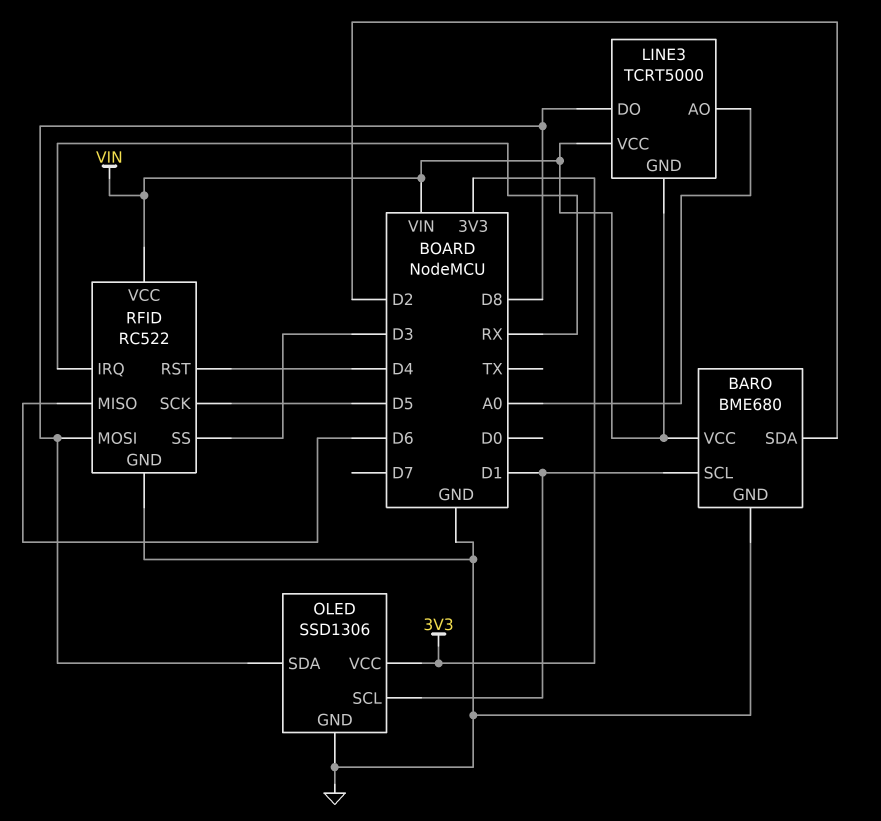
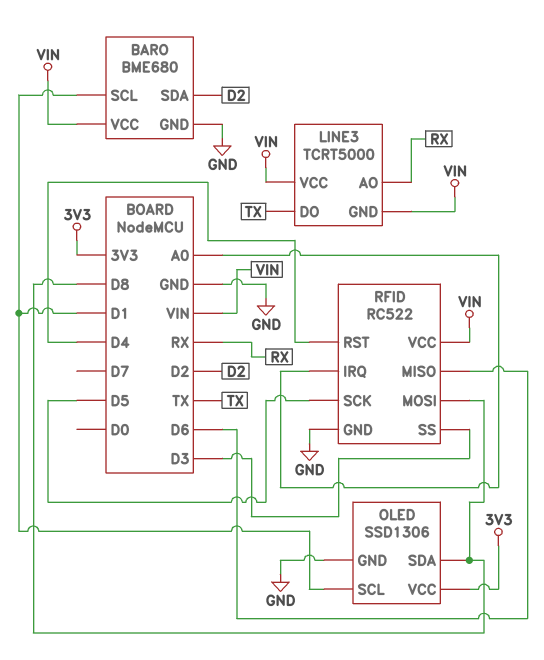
LINE3 pin AO: A0 -> RX
LINE3 pin DO: D8 -> TX
RFID pin IRQ: RX -> A0

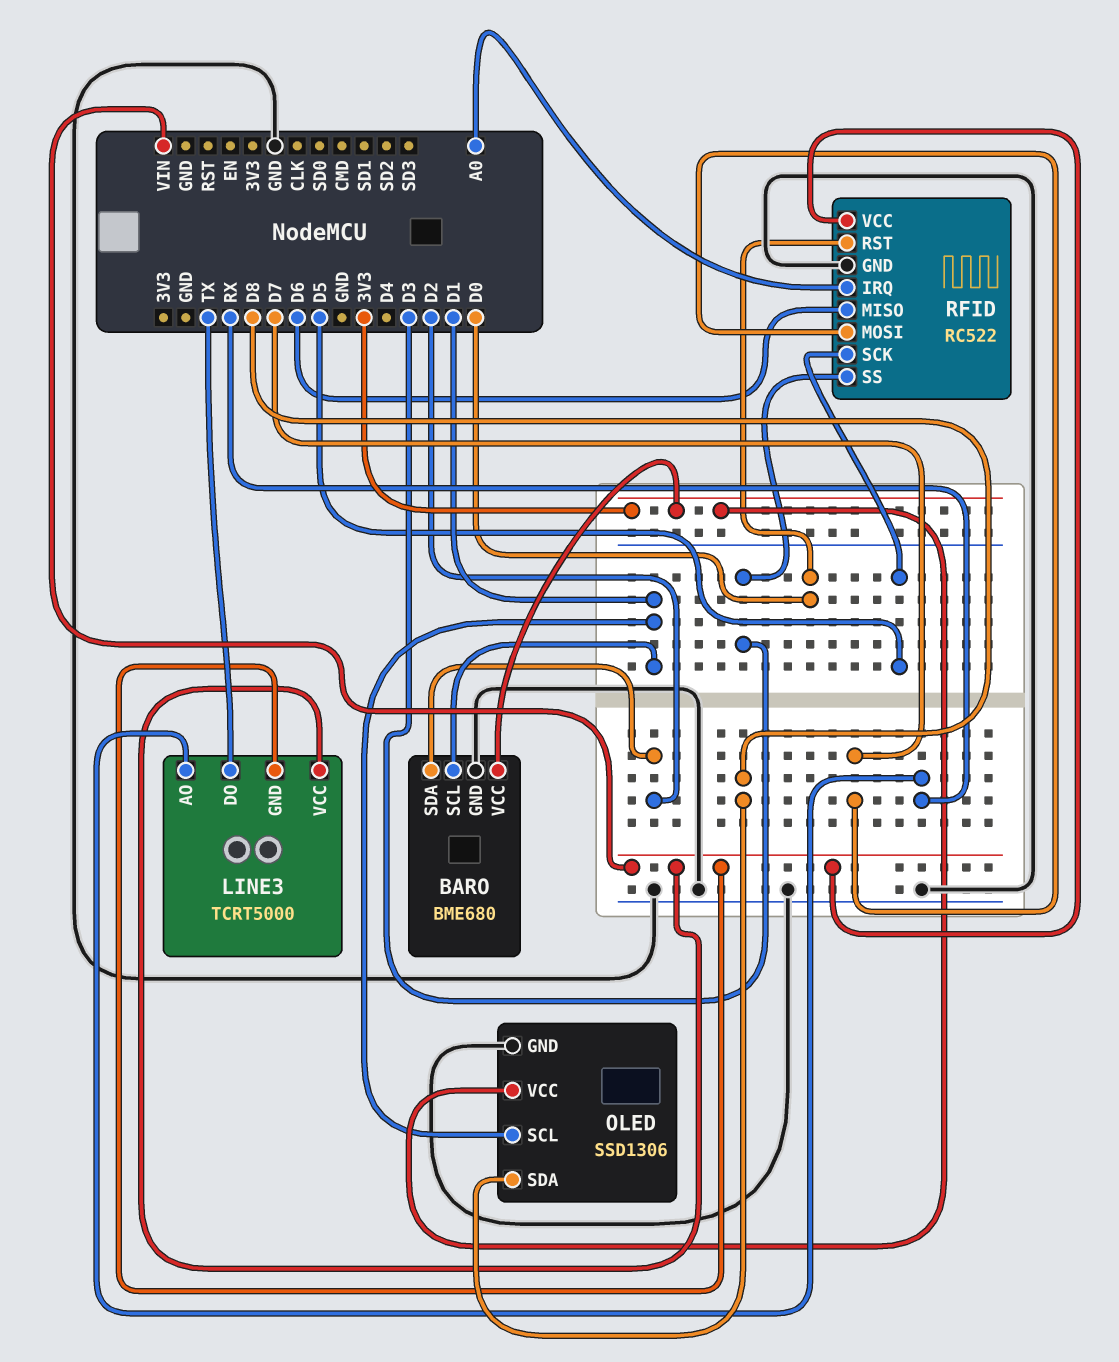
BARO pin VCC: VIN -> 3V3
RFID pin MOSI: D8 -> D7
RFID pin RST: D4 -> D0

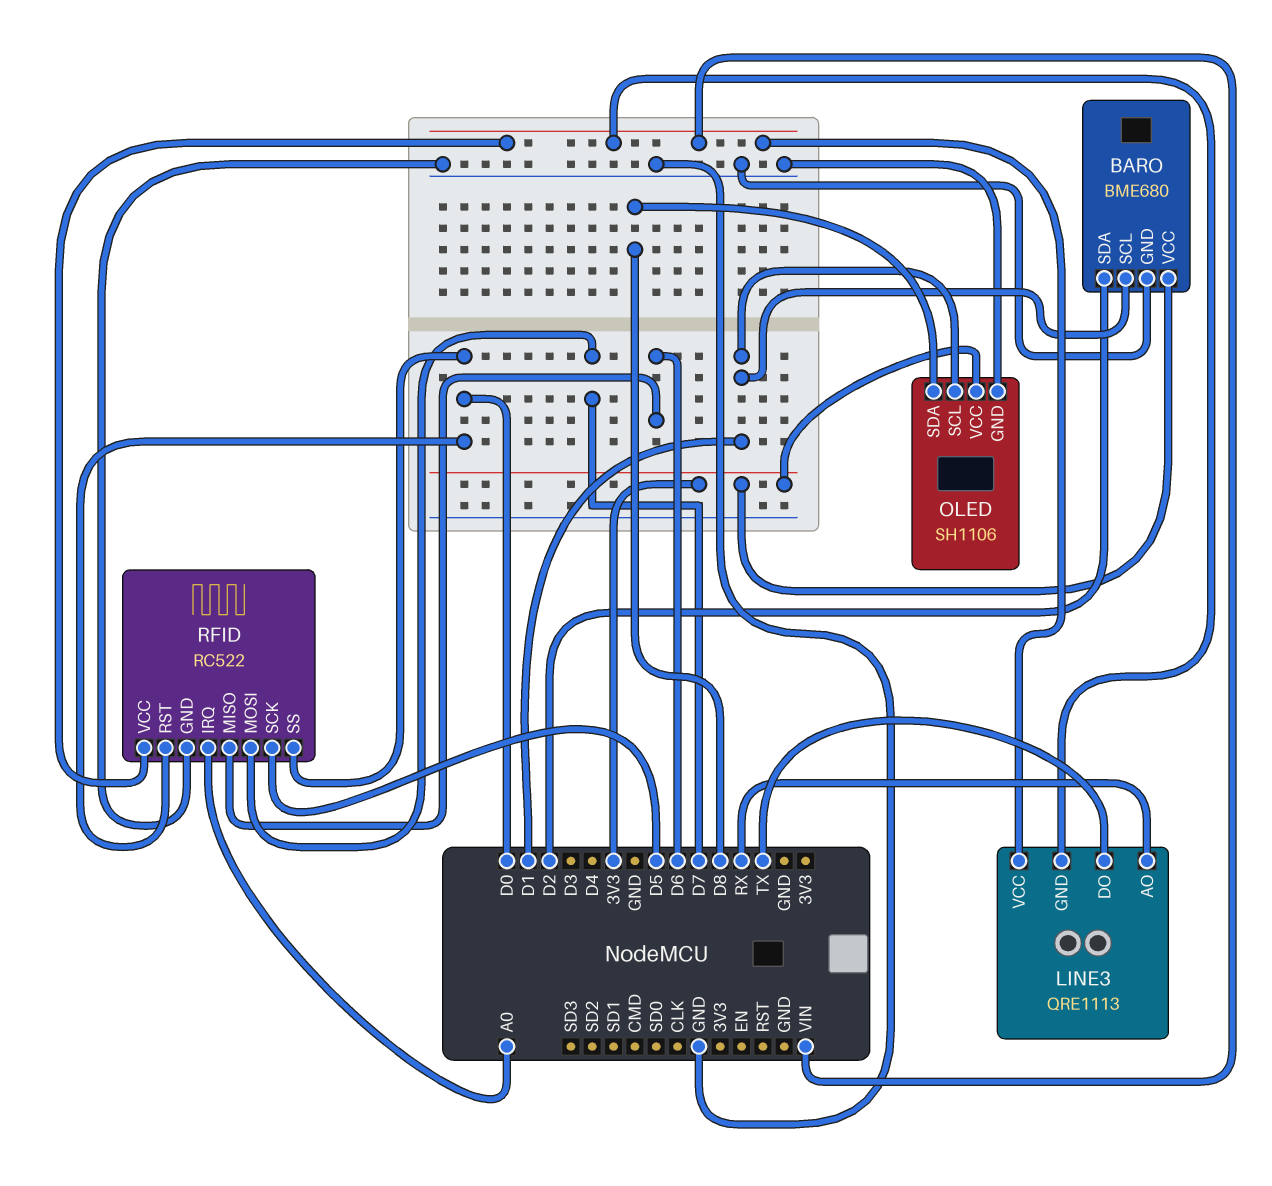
LINE3: TCRT5000 -> QRE1113
OLED: SSD1306 -> SH1106
RFID pin SS: D3 -> D0

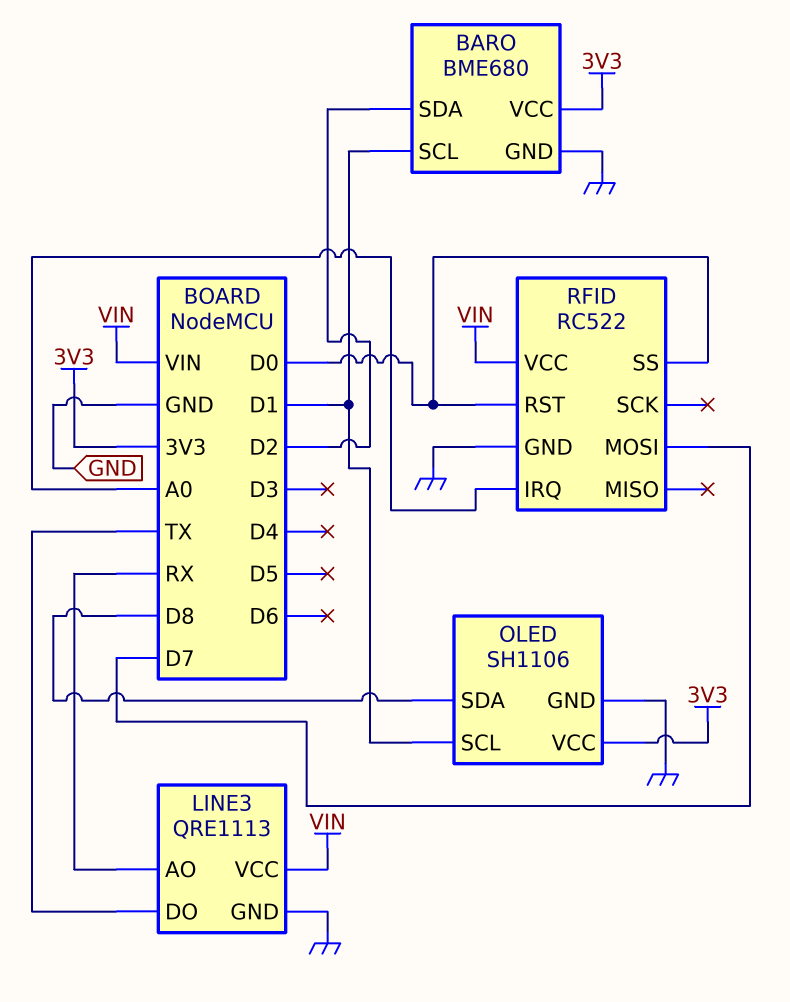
LINE3 pin GND: VIN -> GND
RFID pin MISO: D6 -> none
RFID pin SCK: D5 -> none

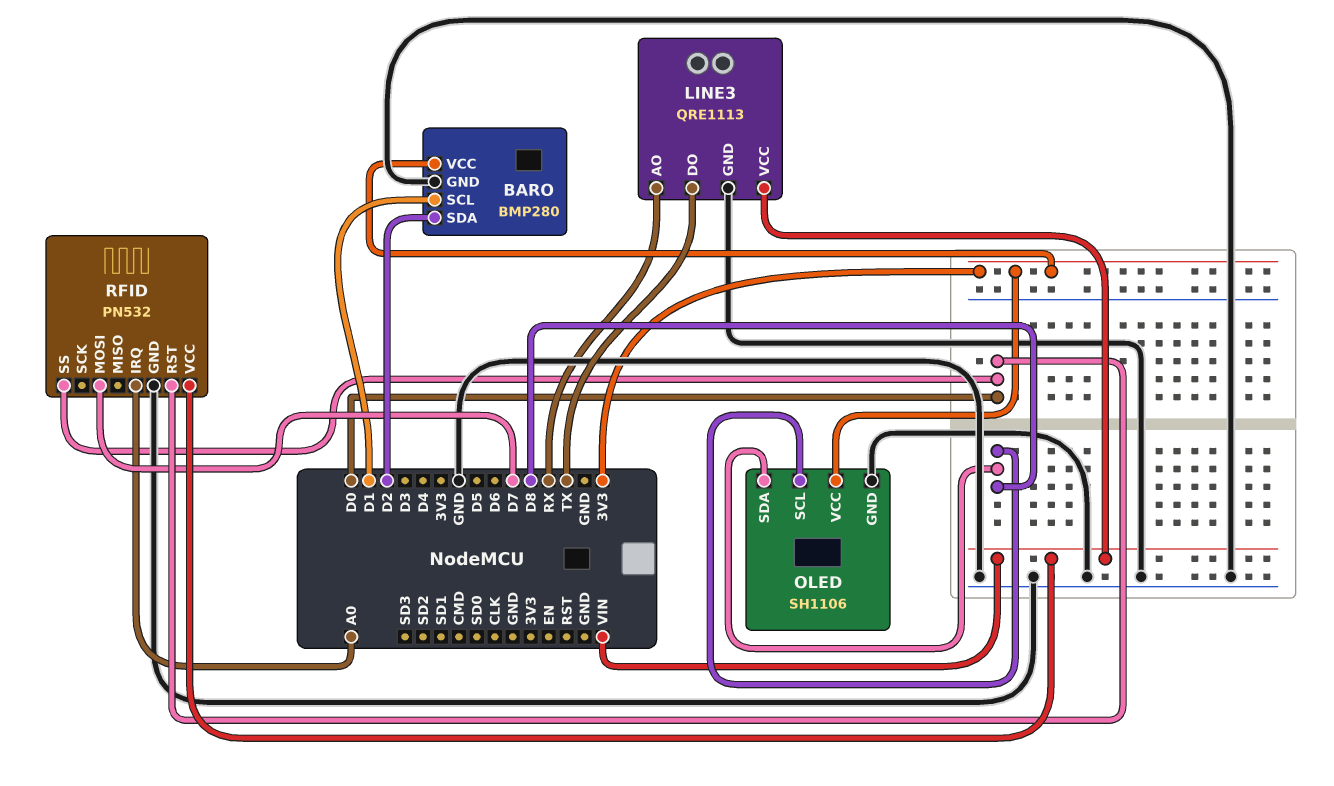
BARO: BME680 -> BMP280
OLED pin SCL: D1 -> D8
RFID: RC522 -> PN532

